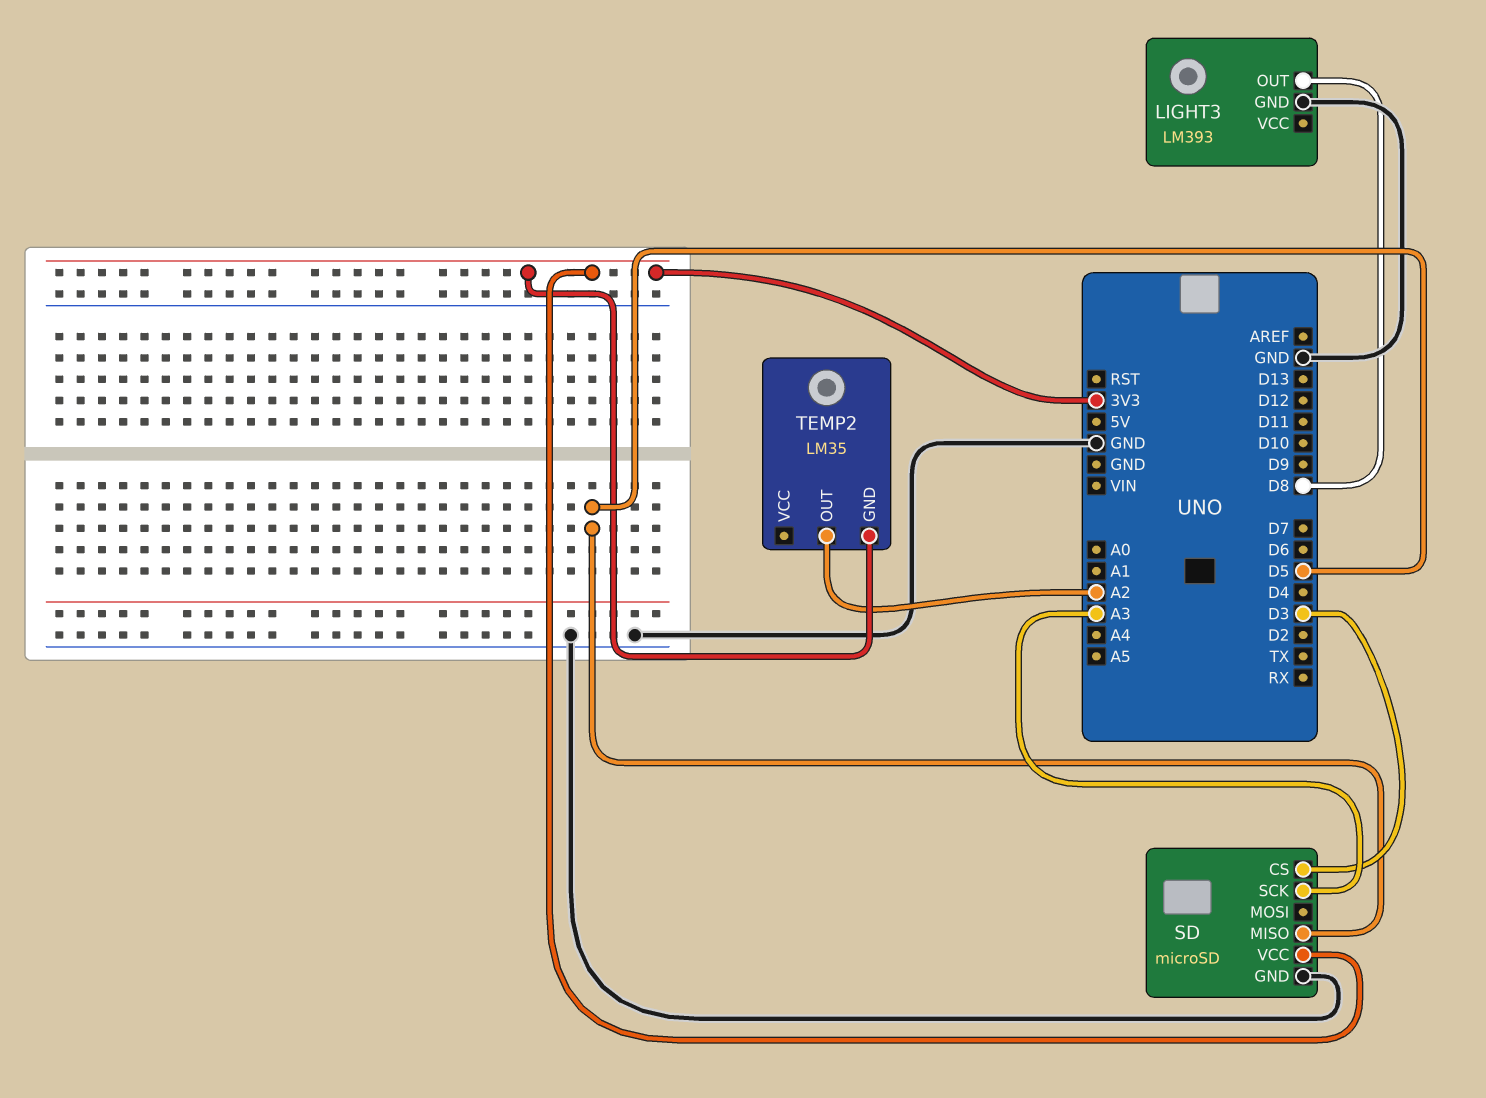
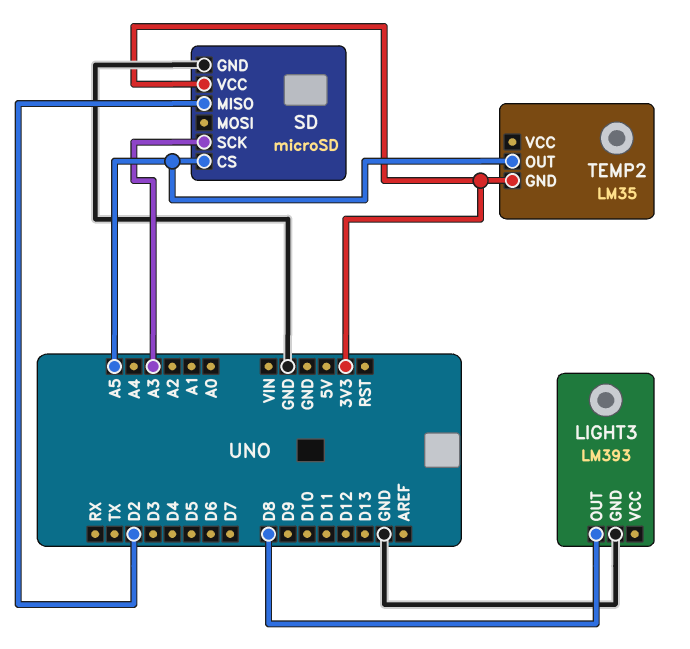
SD pin CS: D3 -> A5
SD pin MISO: D5 -> D2
TEMP2 pin OUT: A2 -> A5

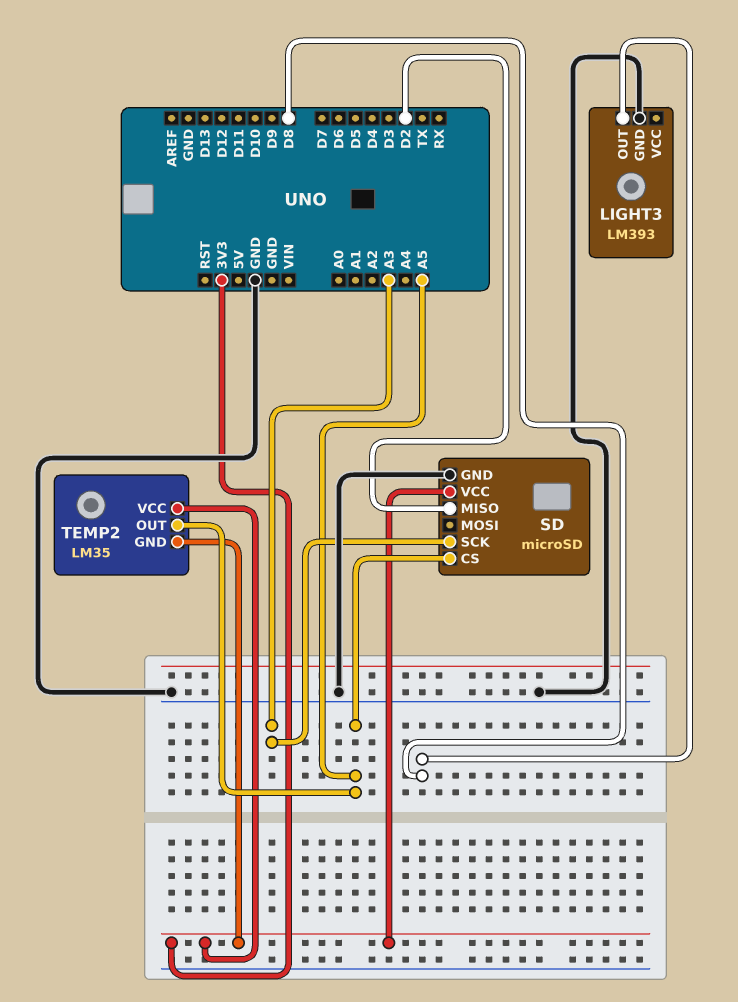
TEMP2 pin VCC: none -> 3V3

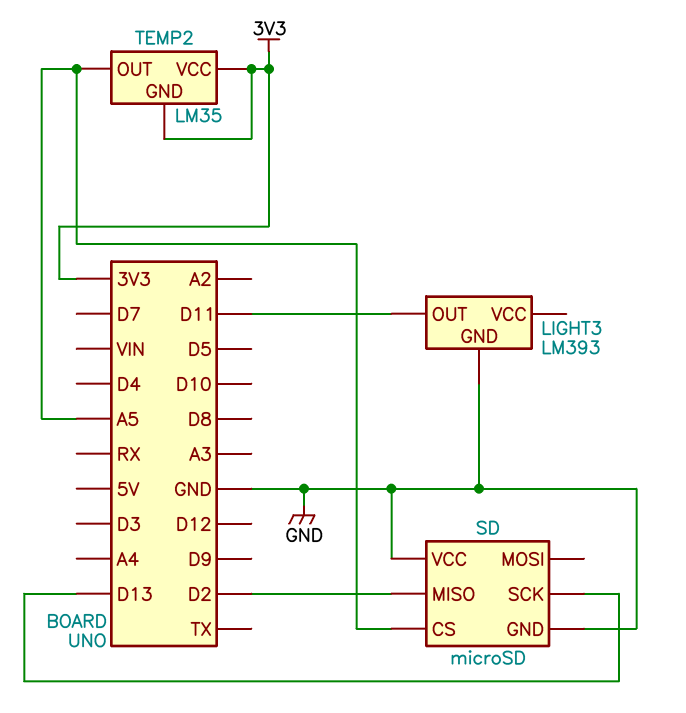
LIGHT3 pin OUT: D8 -> D11
SD pin SCK: A3 -> D13
SD pin VCC: 3V3 -> GND

